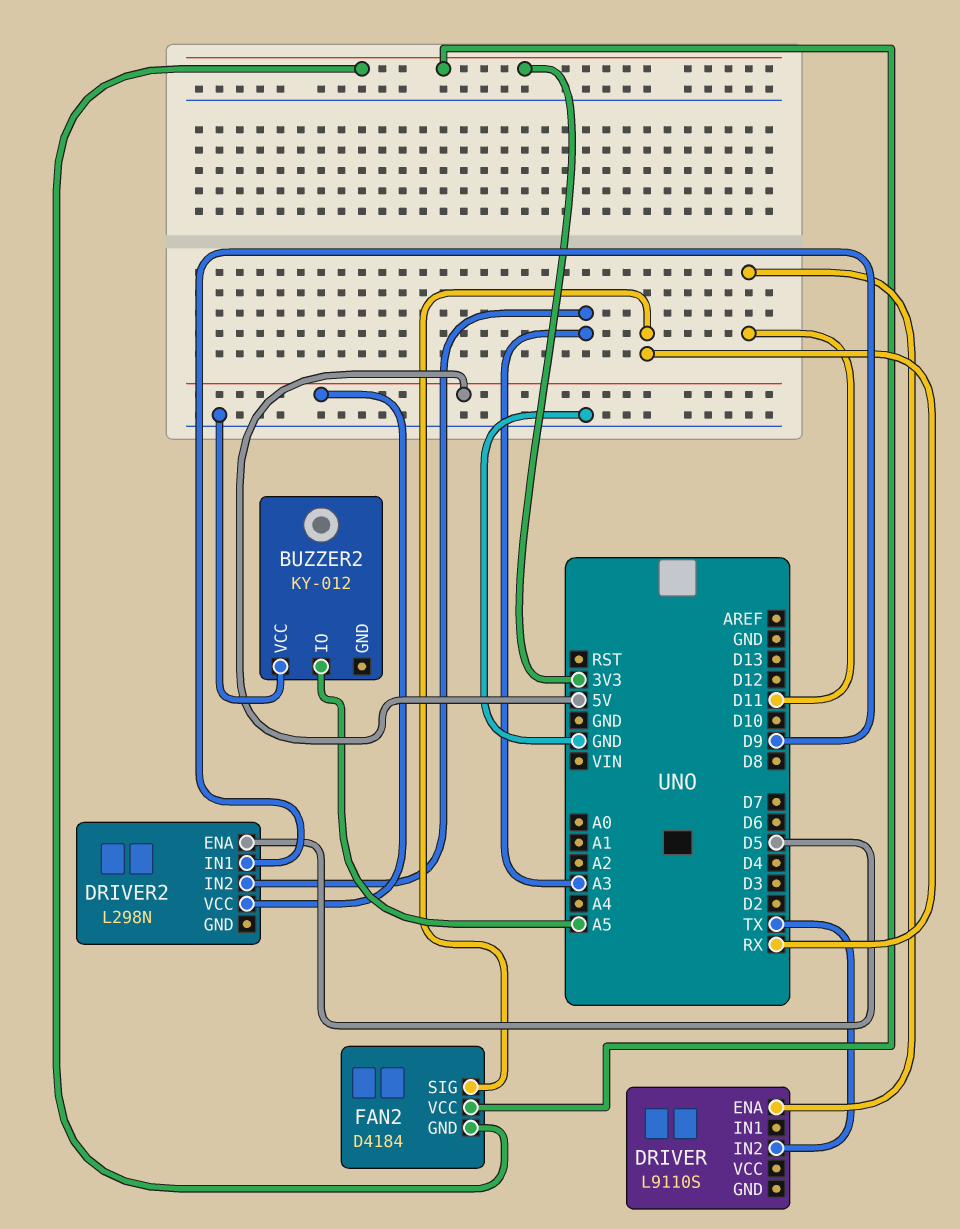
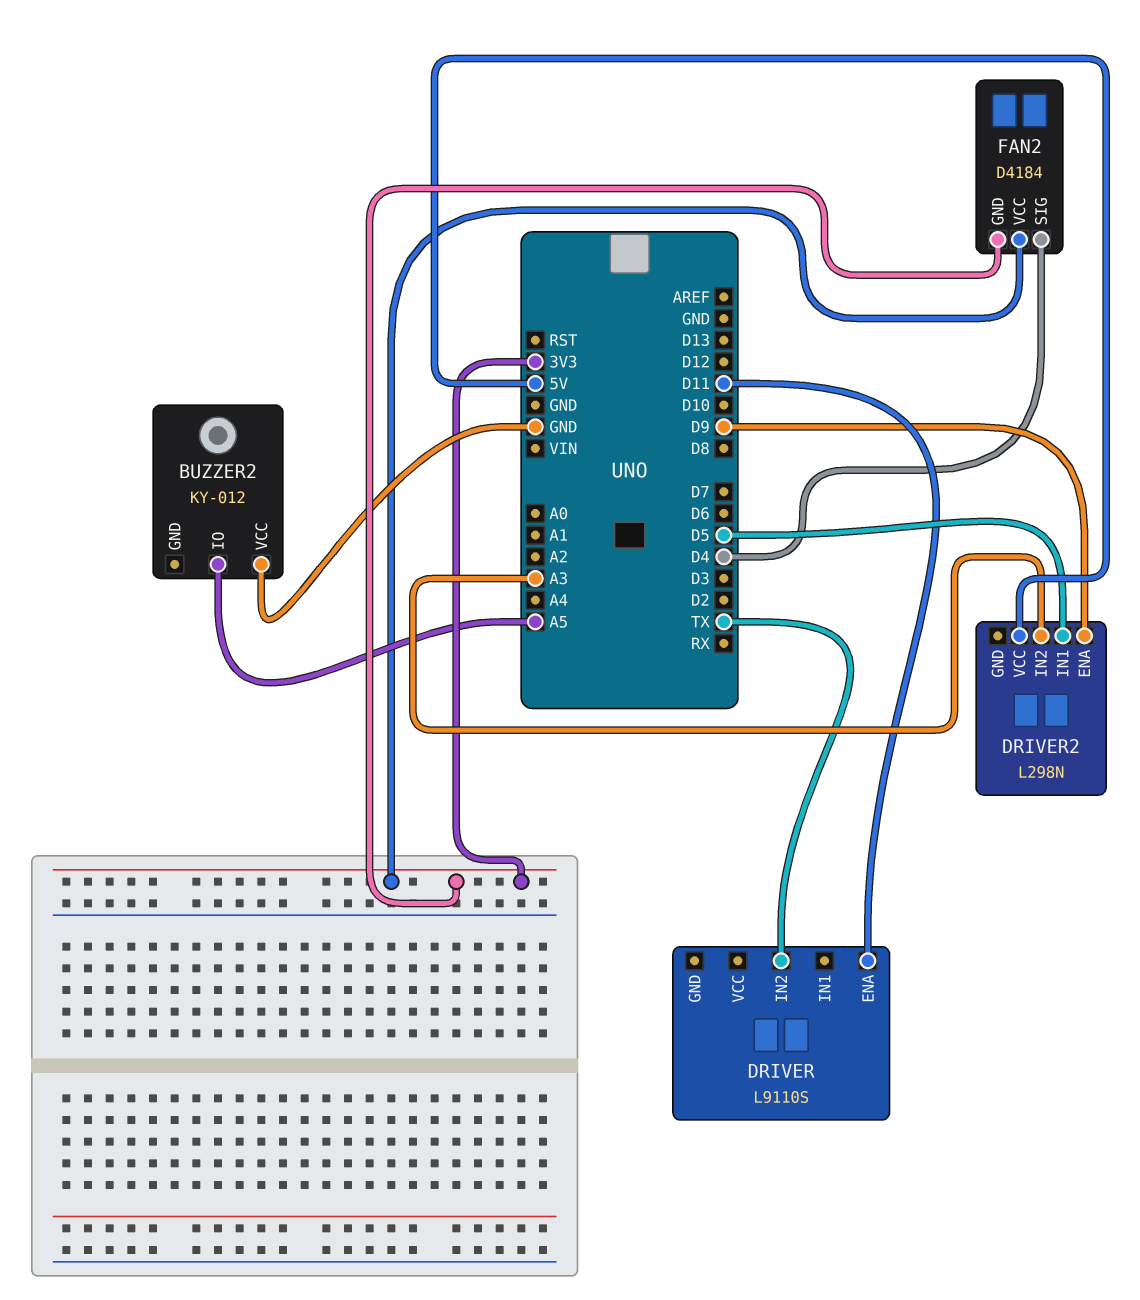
DRIVER2 pin ENA: D5 -> D9
DRIVER2 pin IN1: D9 -> D5
FAN2 pin SIG: RX -> D4

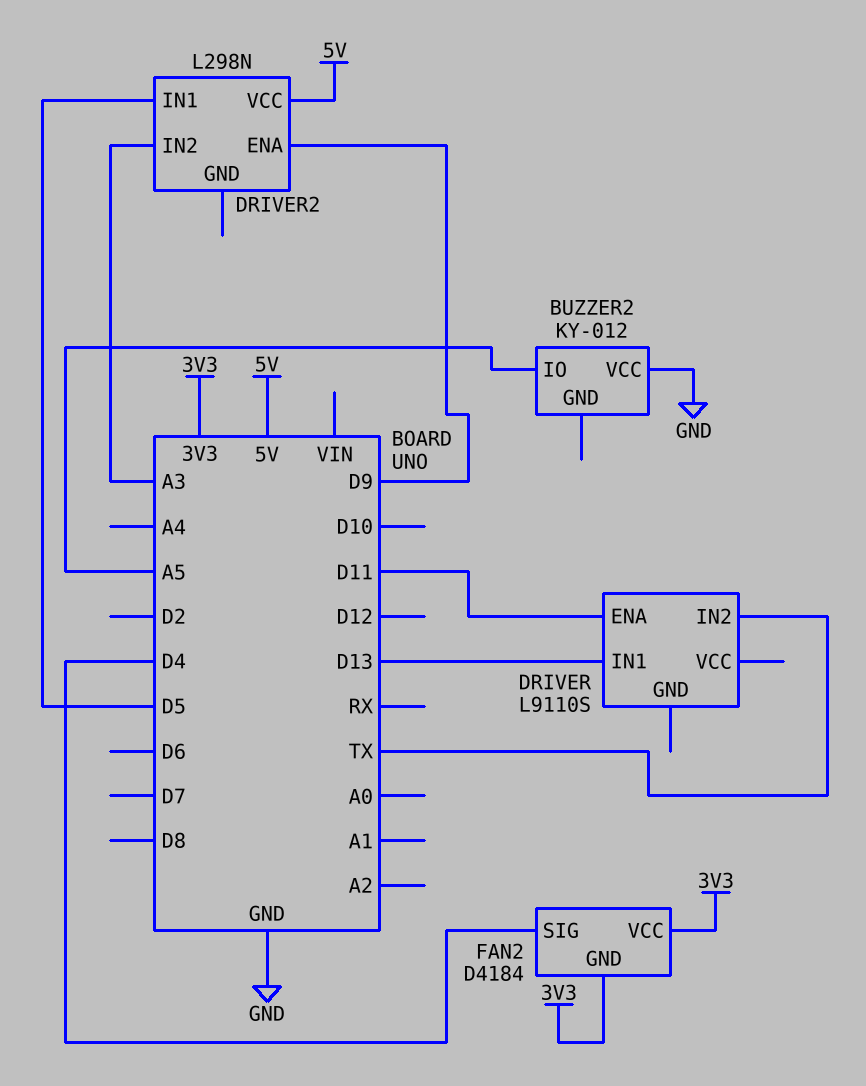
DRIVER pin IN1: none -> D13

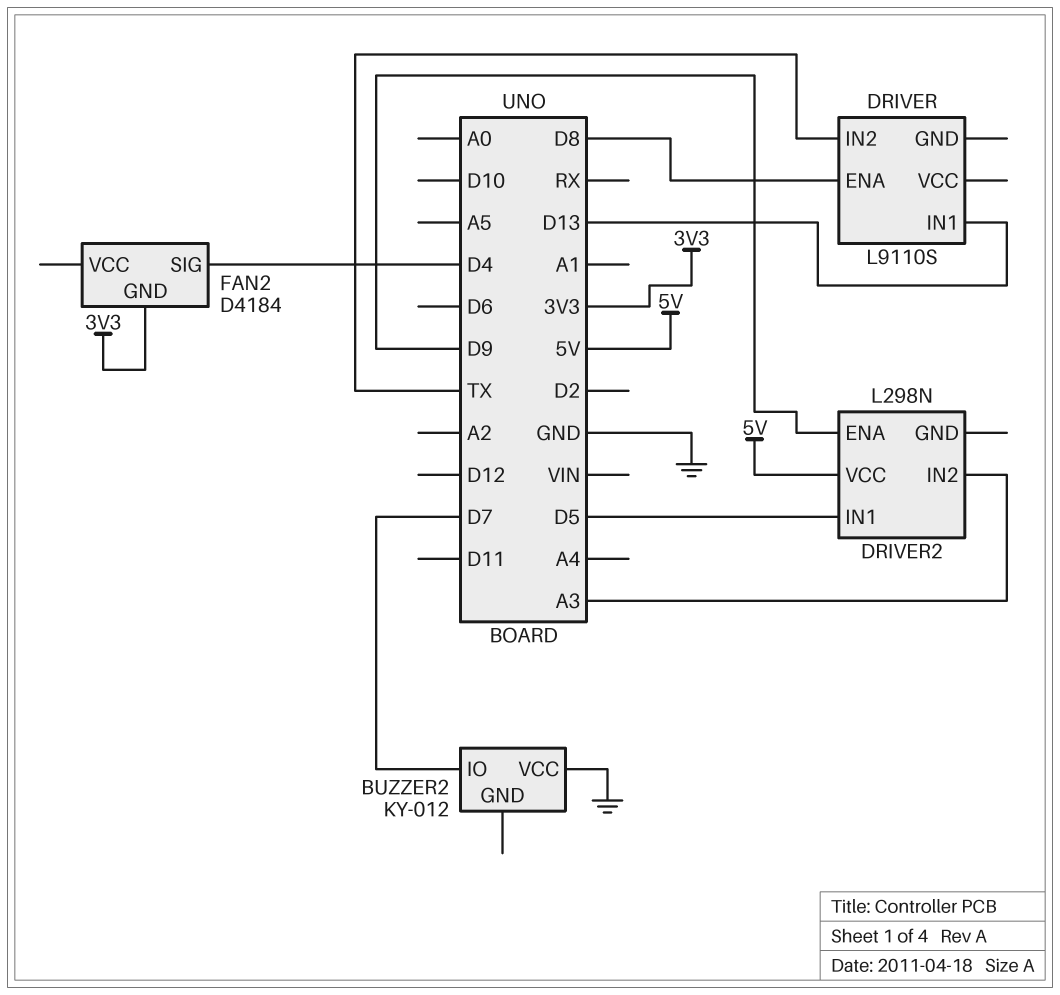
BUZZER2 pin IO: A5 -> D7
DRIVER pin ENA: D11 -> D8
FAN2 pin VCC: 3V3 -> none

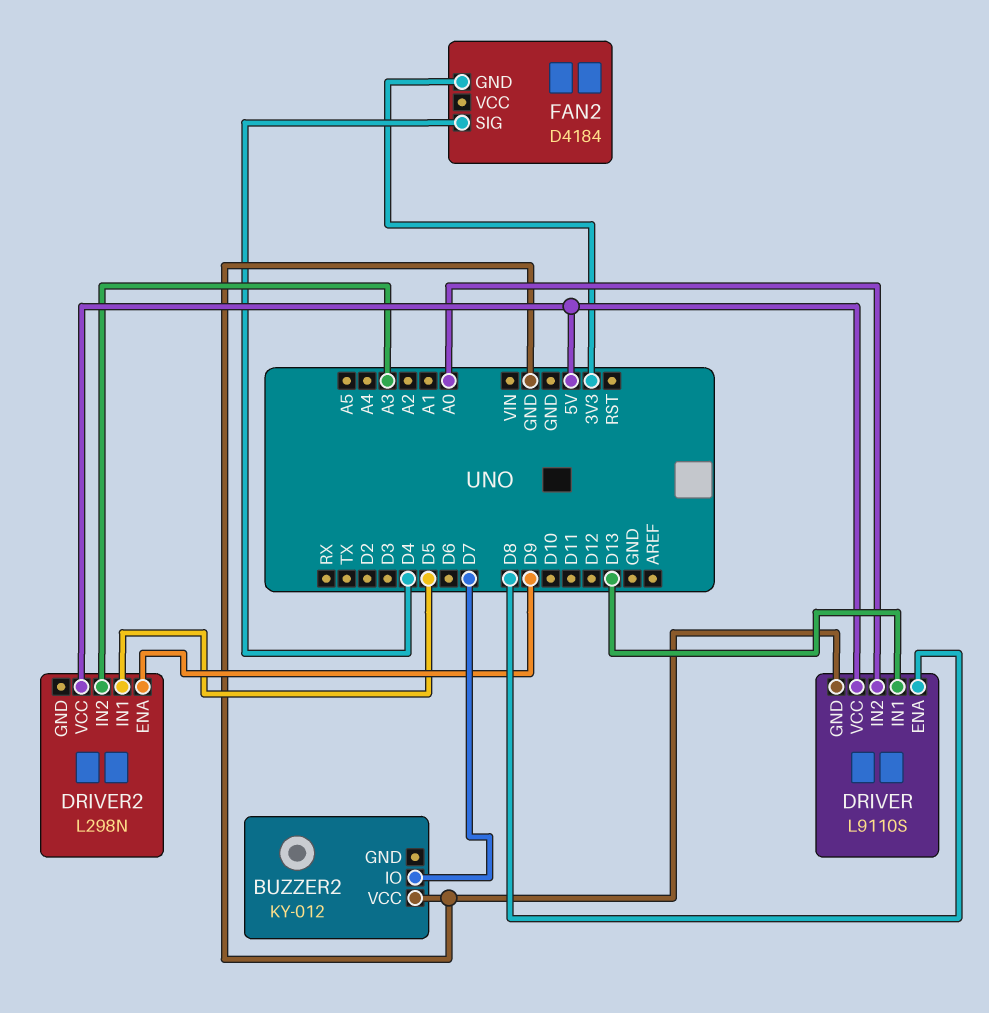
DRIVER pin GND: none -> GND
DRIVER pin IN2: TX -> A0
DRIVER pin VCC: none -> 5V

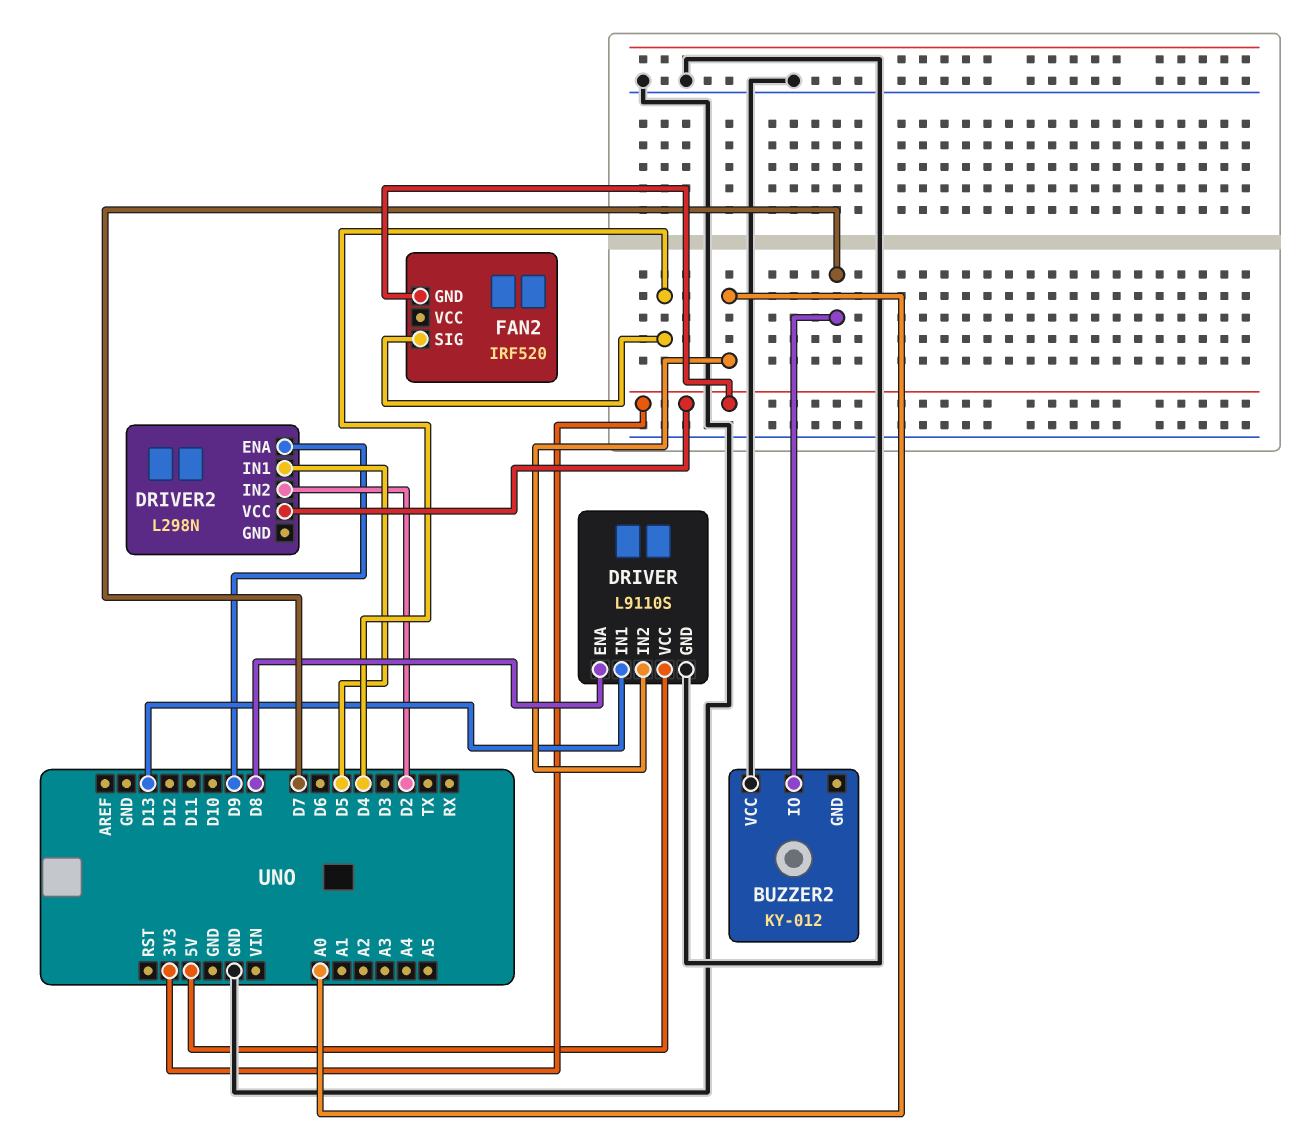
DRIVER2 pin IN2: A3 -> D2
DRIVER2 pin VCC: 5V -> 3V3
FAN2: D4184 -> IRF520

